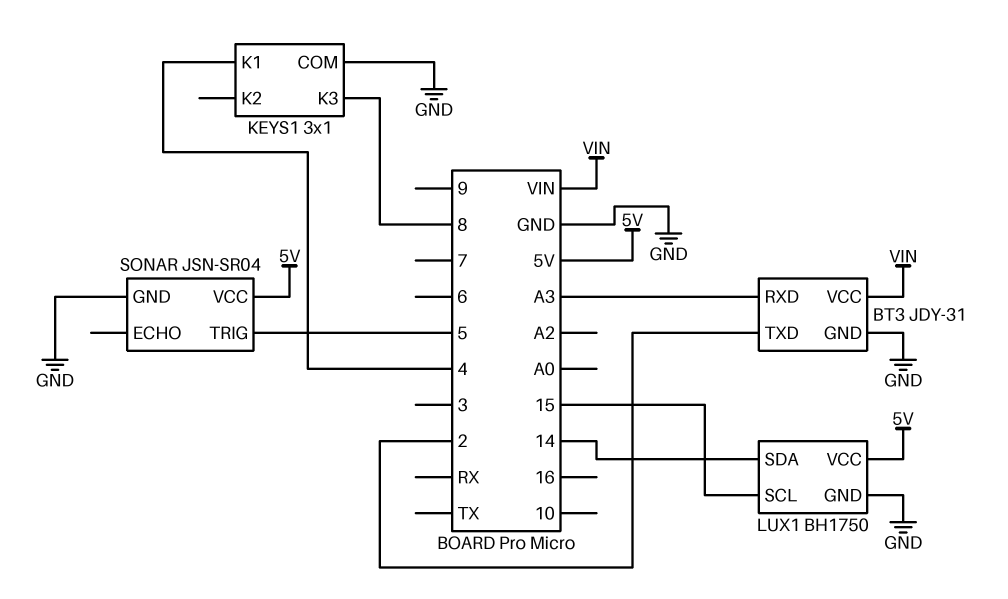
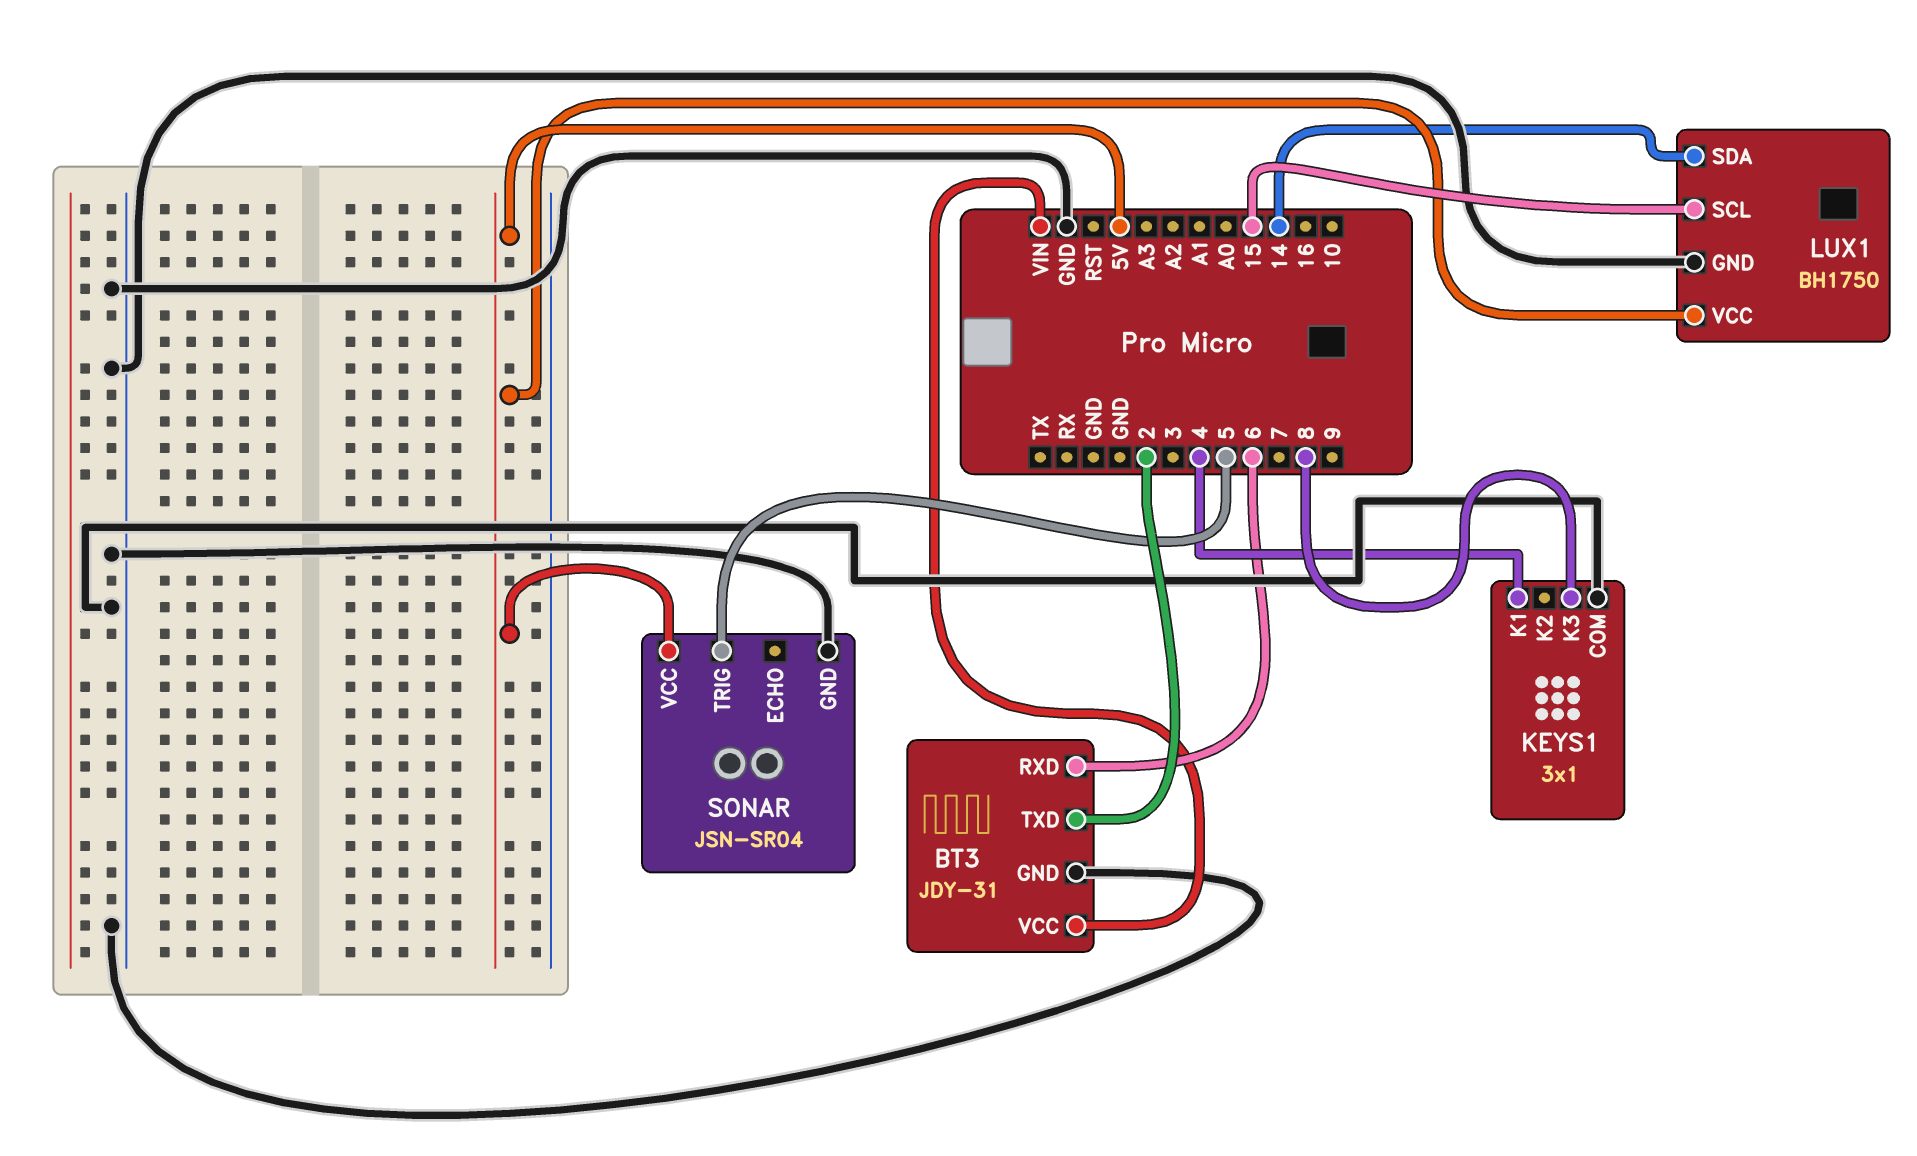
BT3 pin RXD: A3 -> 6

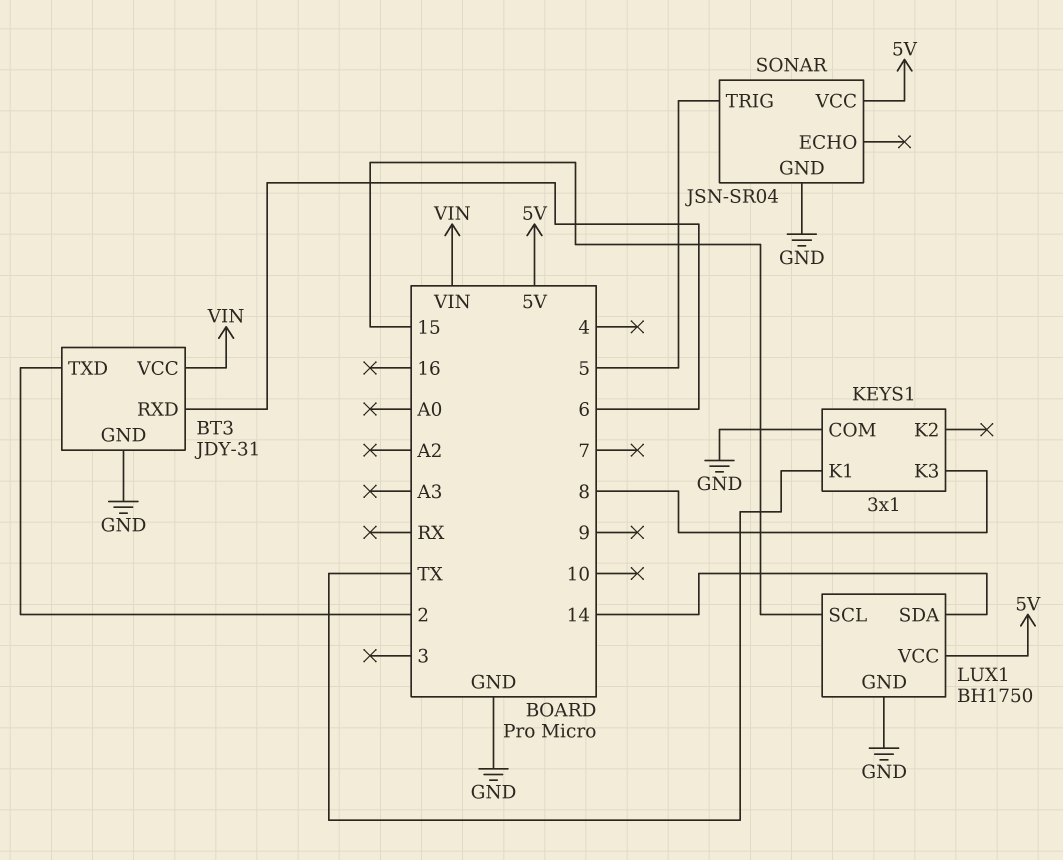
KEYS1 pin K1: 4 -> TX

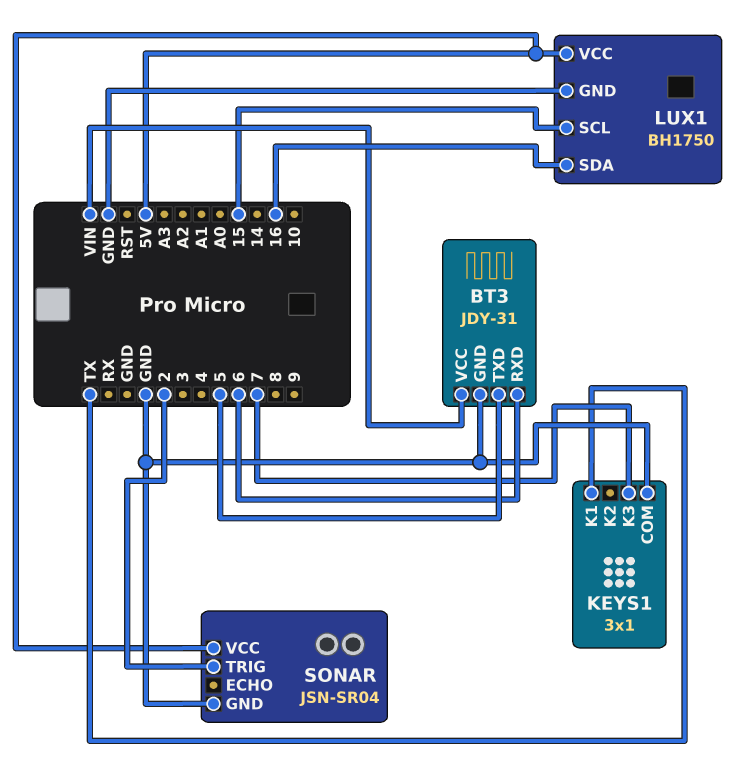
BT3 pin TXD: 2 -> 5
KEYS1 pin K3: 8 -> 7
LUX1 pin SDA: 14 -> 16
SONAR pin TRIG: 5 -> 2

